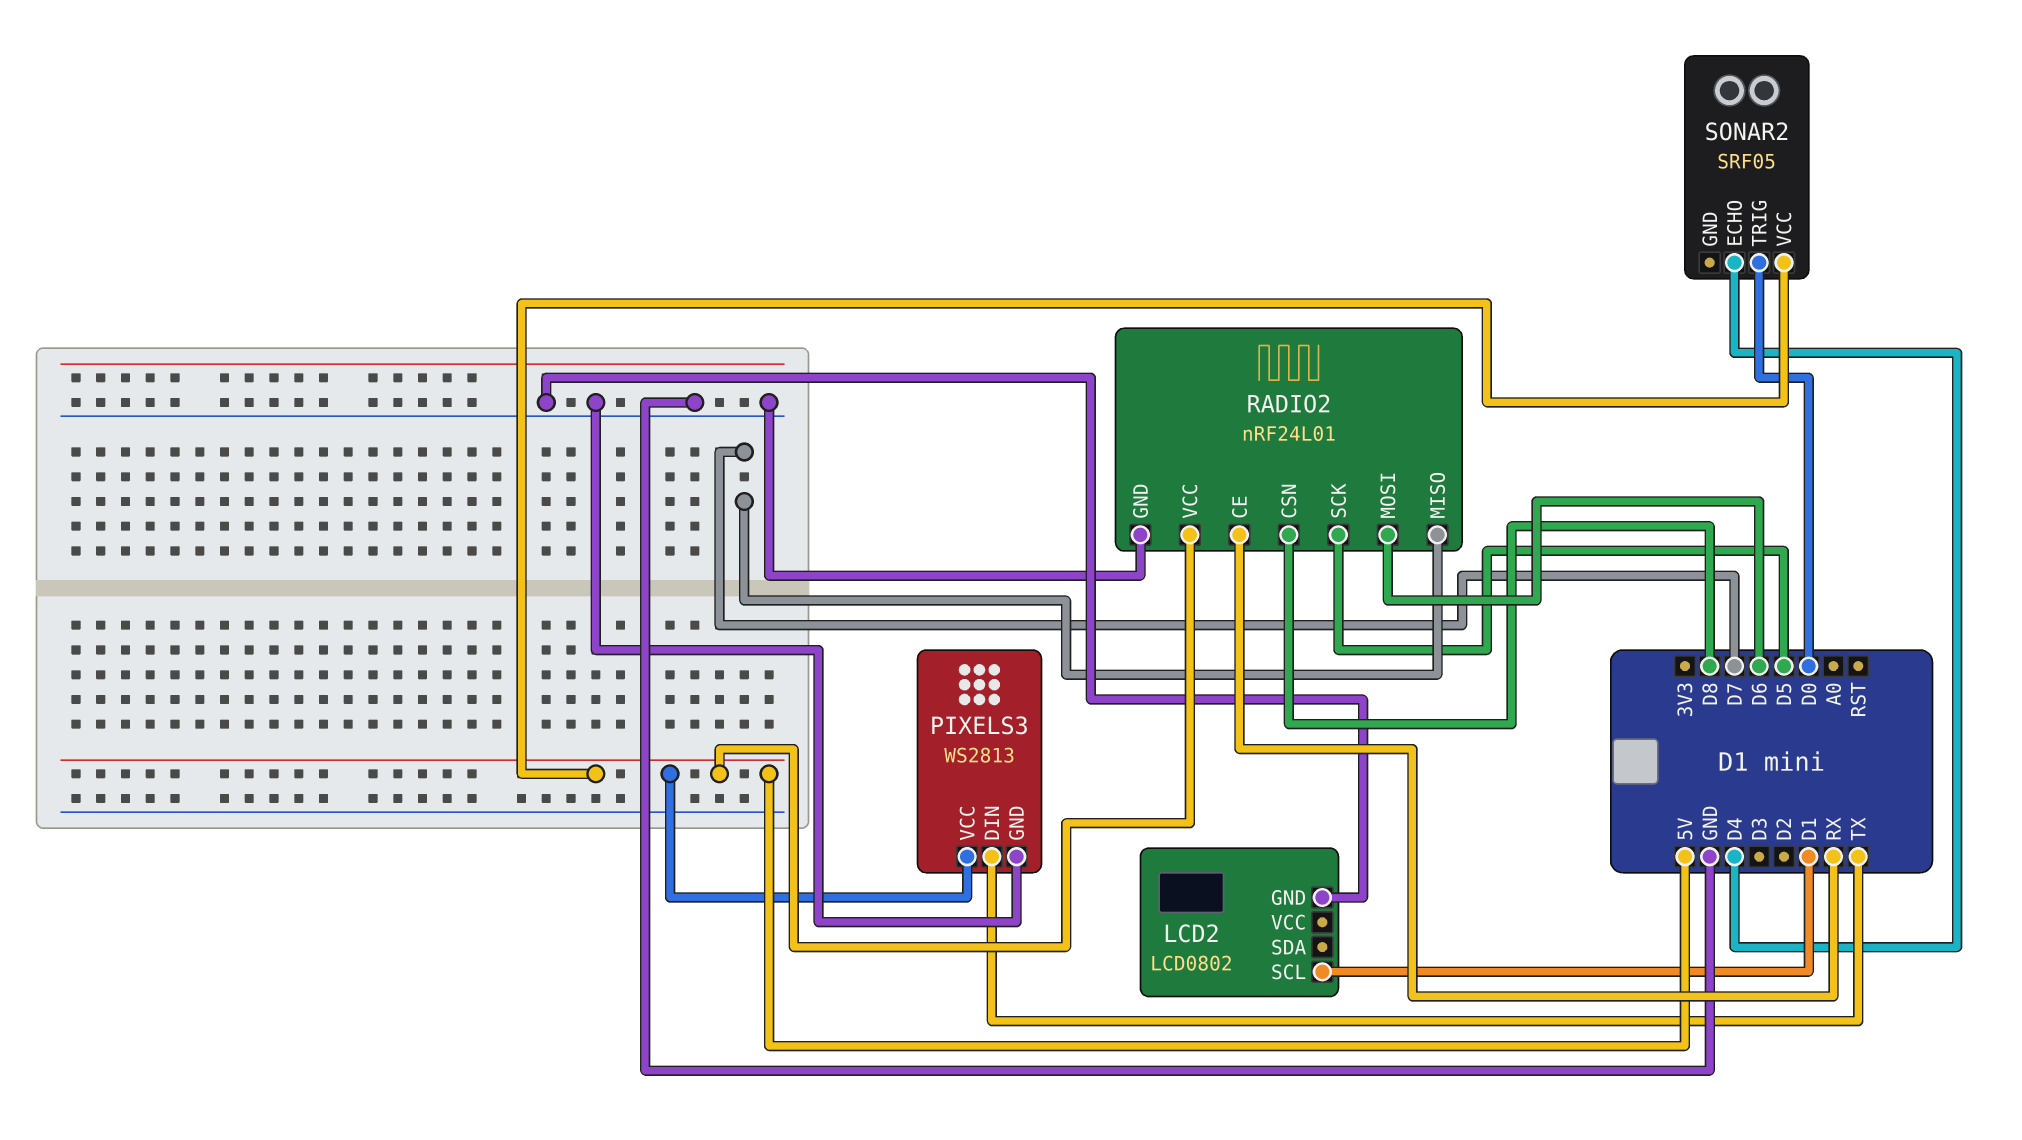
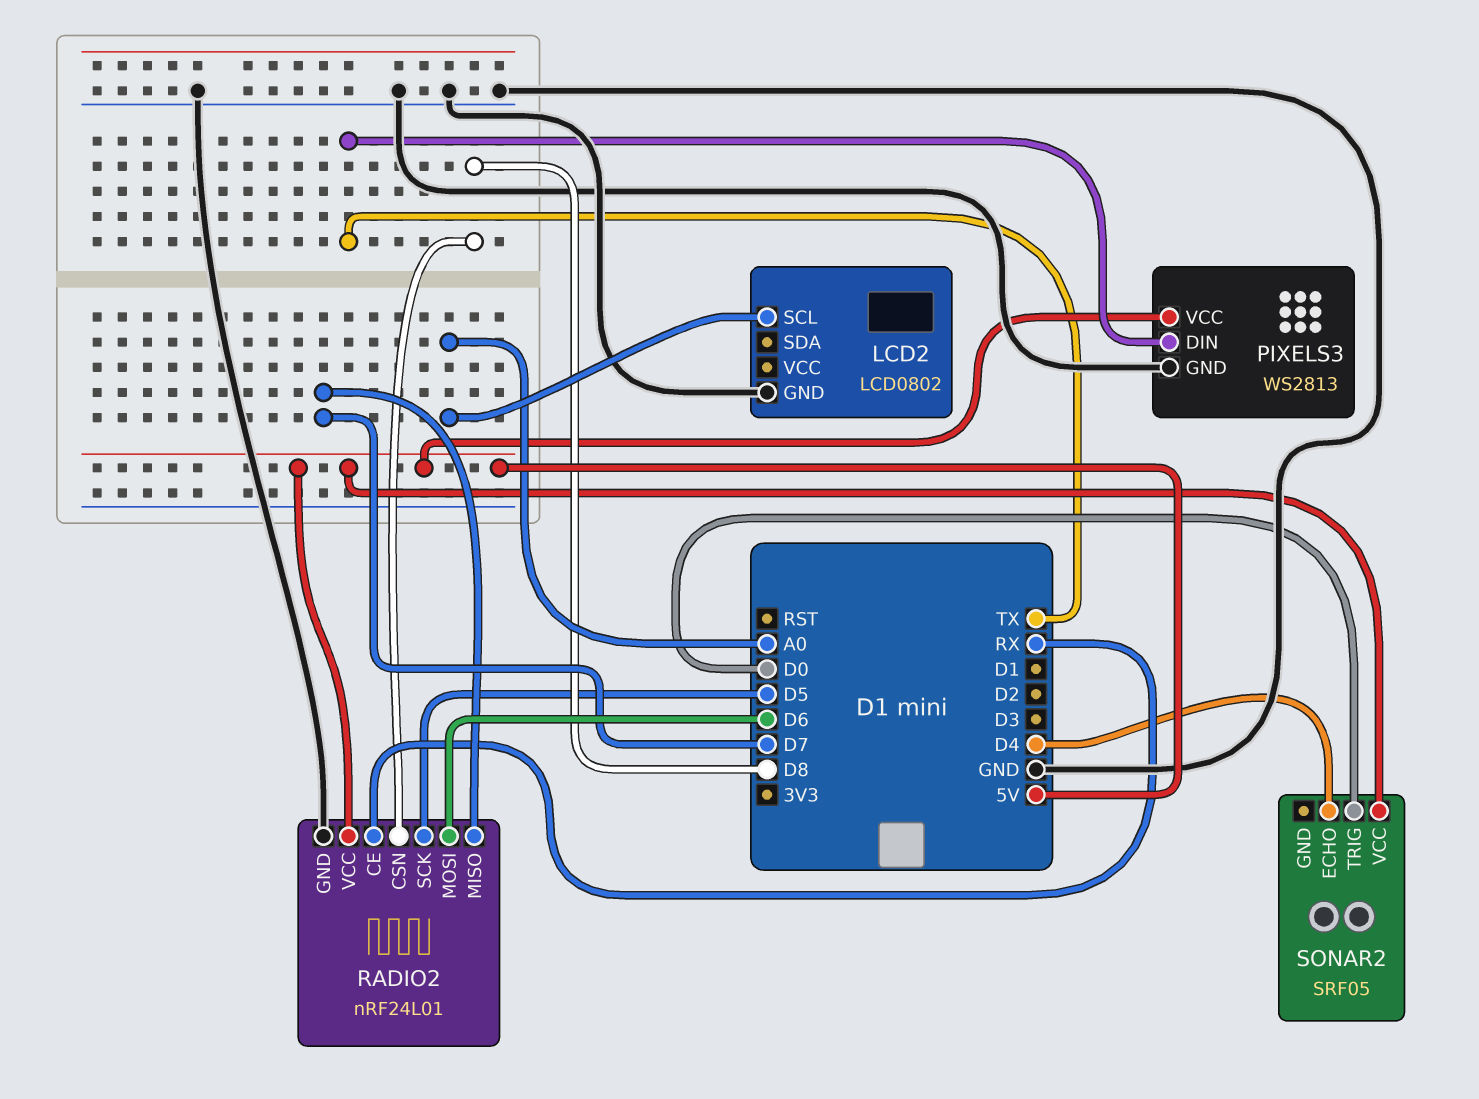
LCD2 pin SCL: D1 -> A0

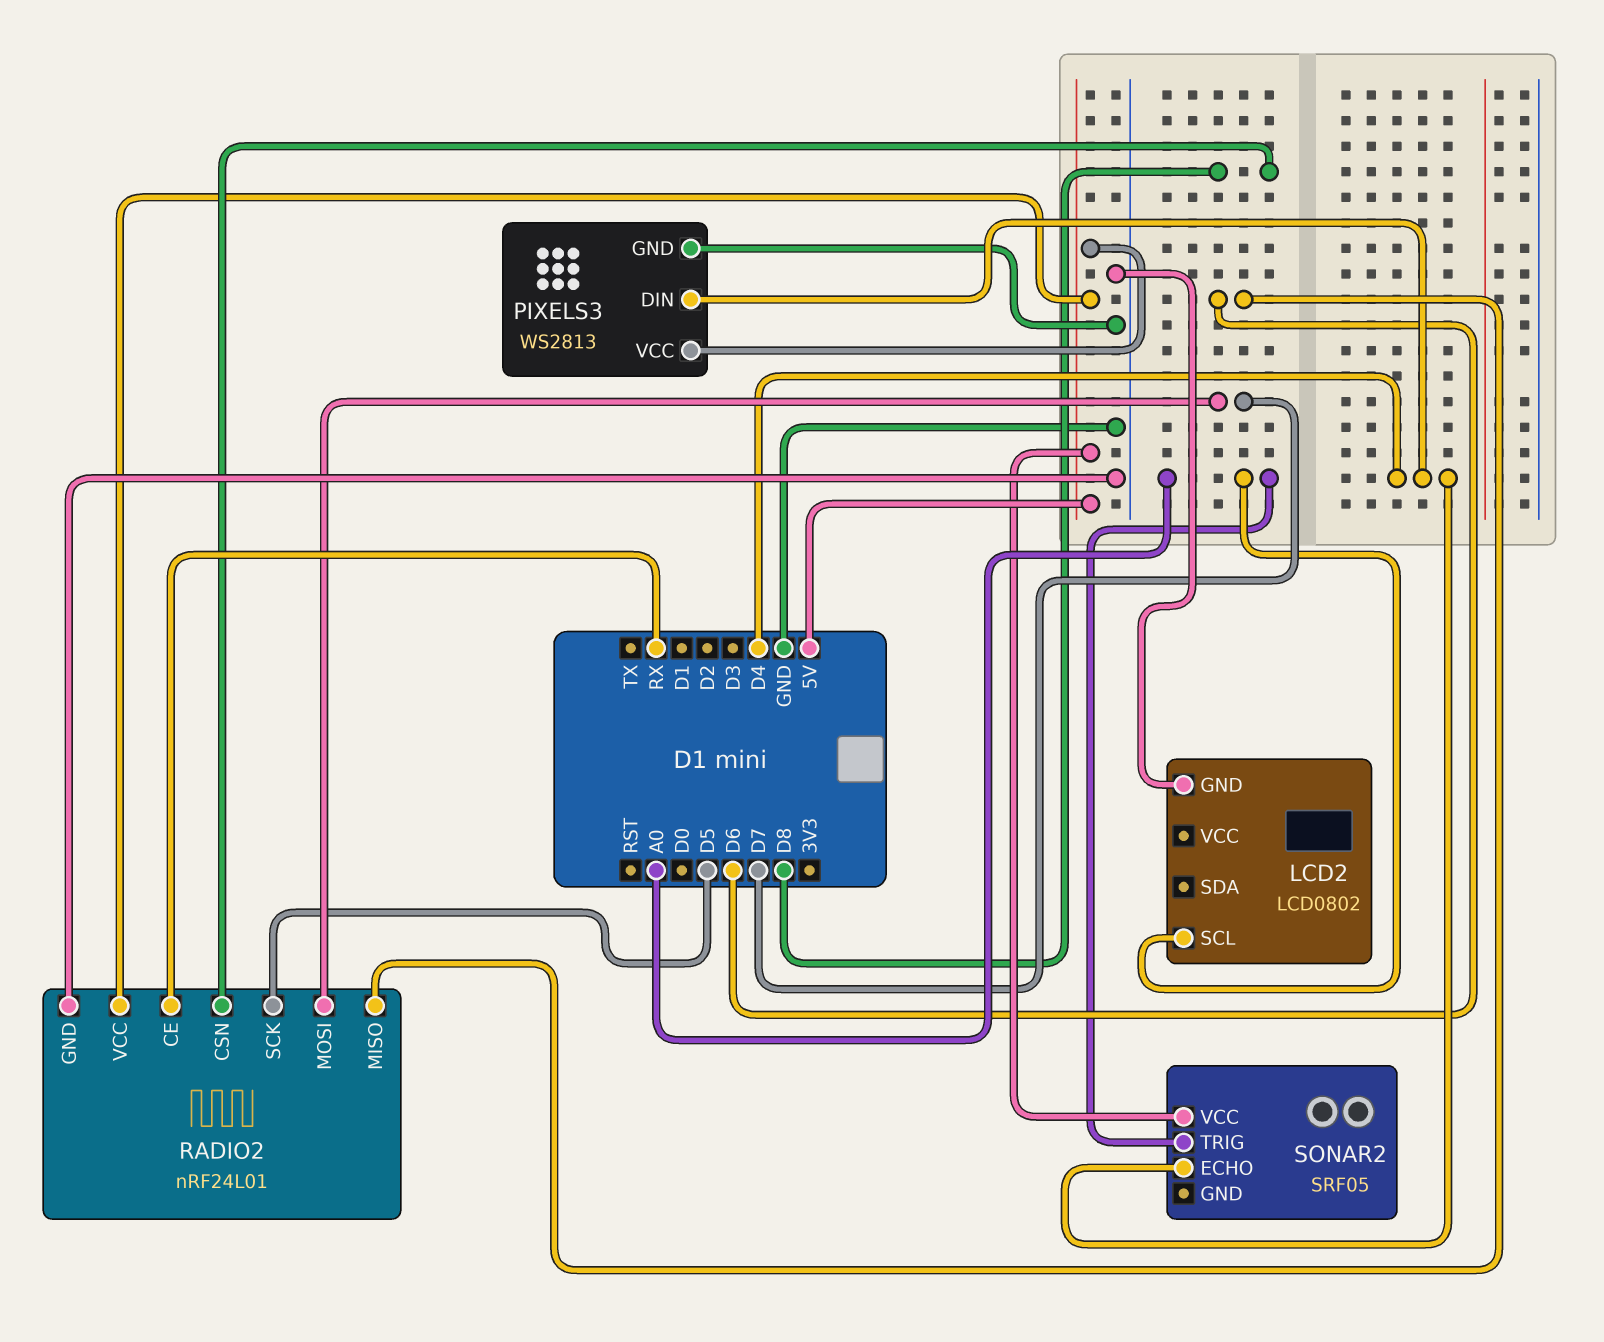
PIXELS3 pin DIN: TX -> D4
RADIO2 pin MISO: D7 -> D6
RADIO2 pin MOSI: D6 -> D7
SONAR2 pin TRIG: D0 -> A0

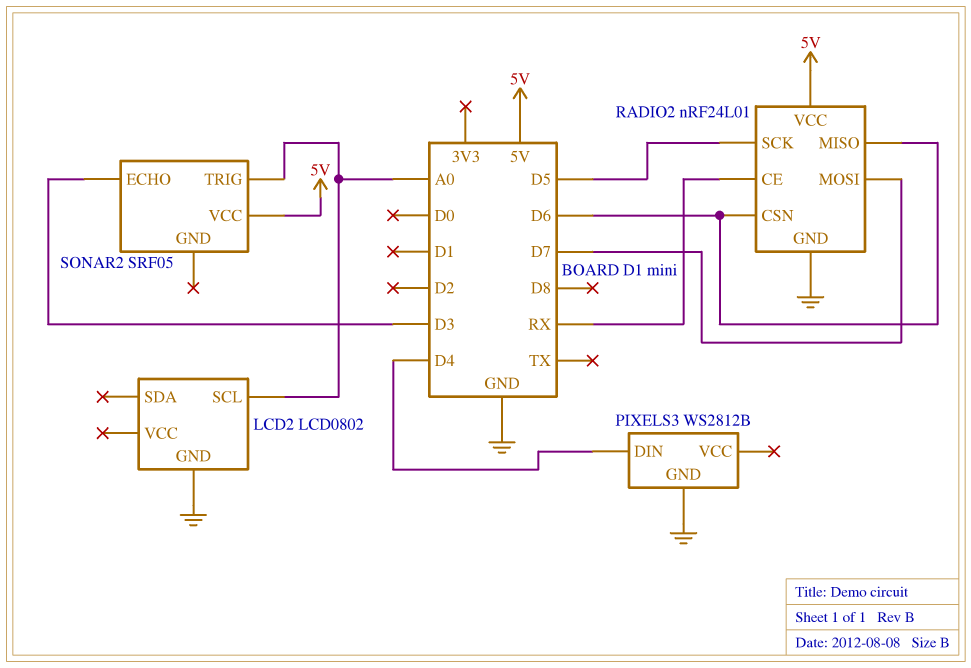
PIXELS3: WS2813 -> WS2812B
PIXELS3 pin VCC: 5V -> none
RADIO2 pin CSN: D8 -> D6
SONAR2 pin ECHO: D4 -> D3

